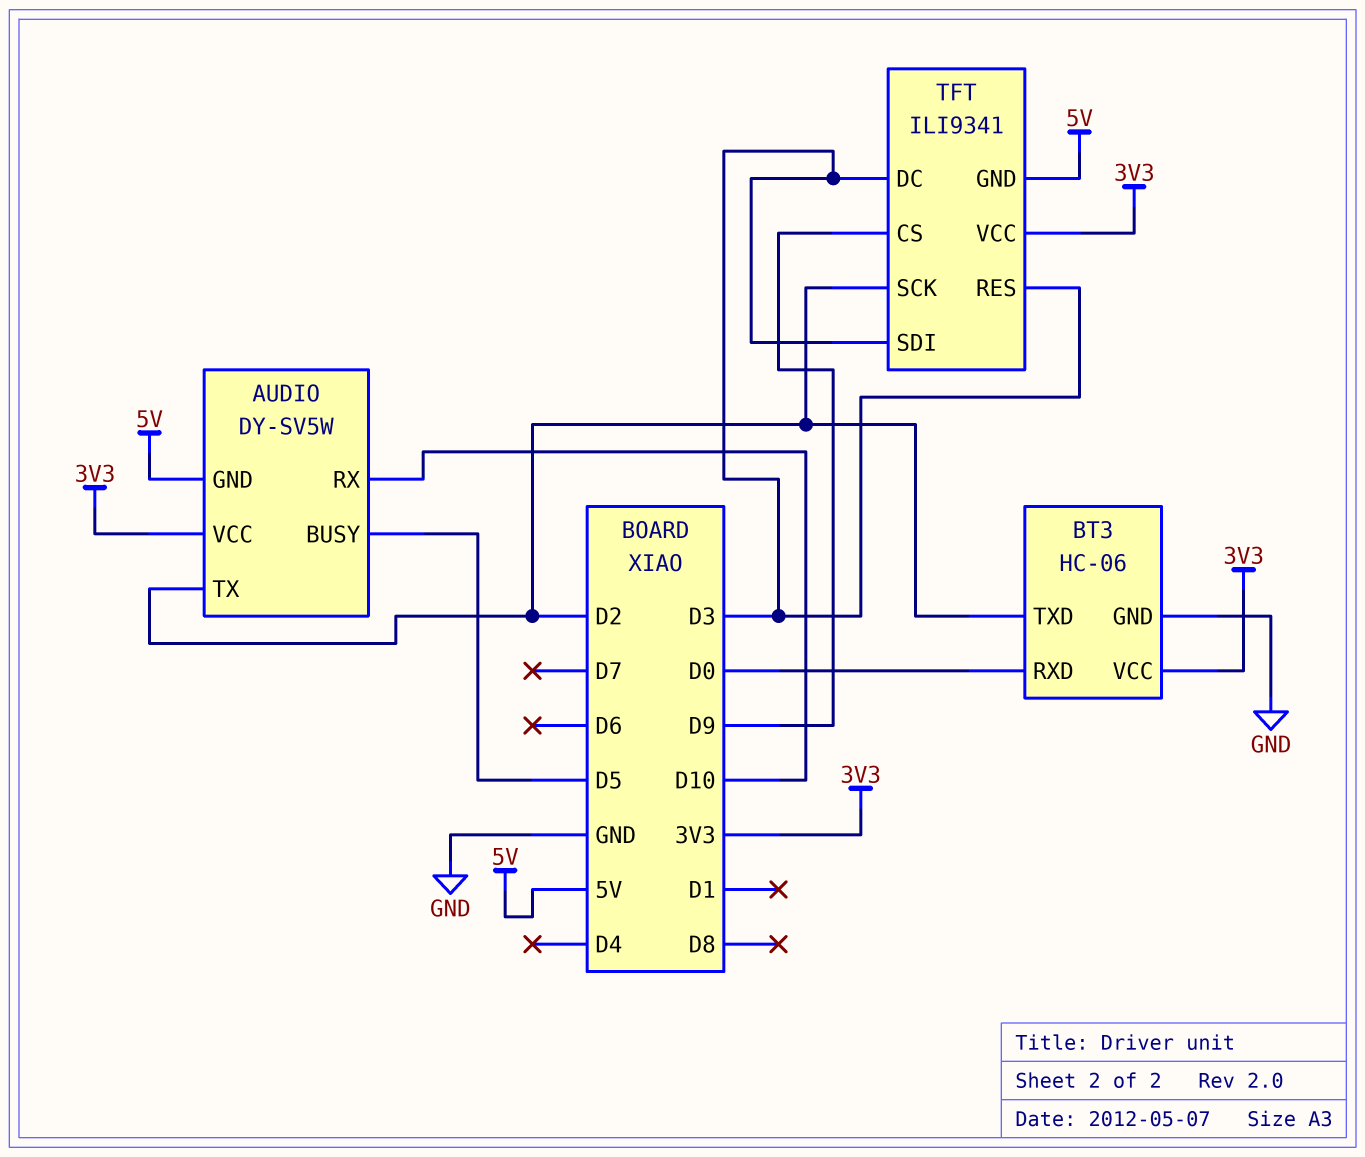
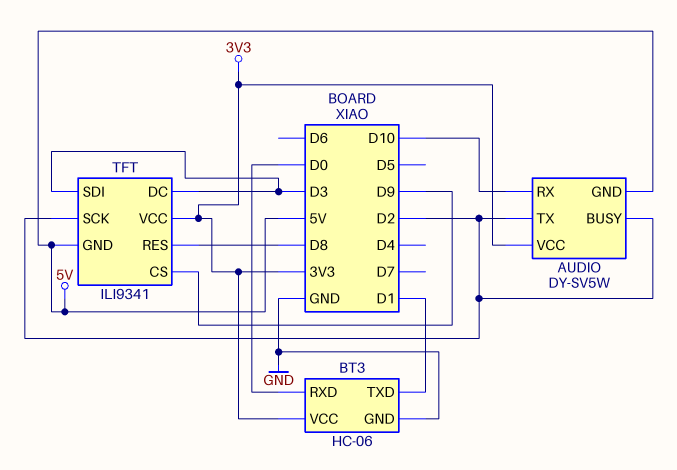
AUDIO pin BUSY: D5 -> D2
BT3 pin TXD: D2 -> D1
TFT pin RES: D3 -> D8

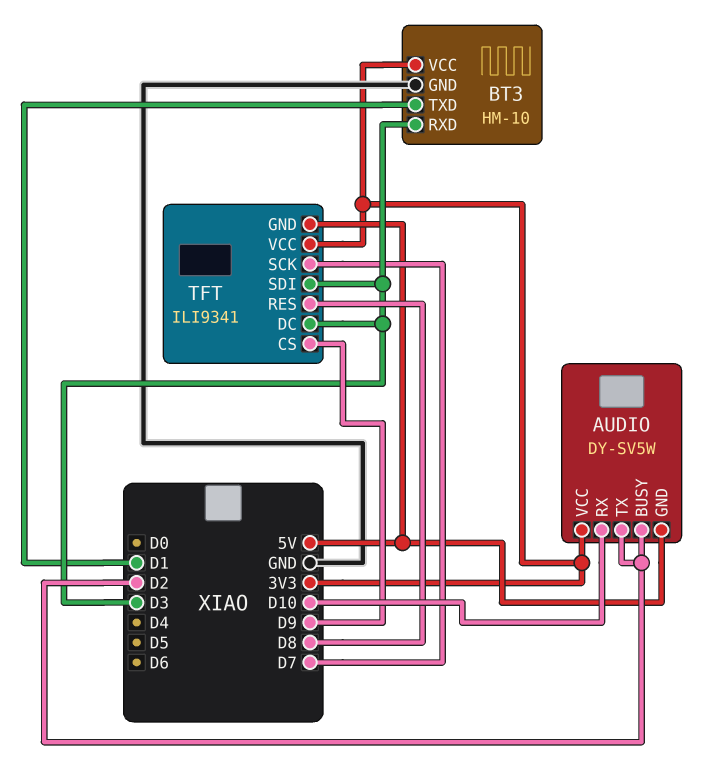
BT3: HC-06 -> HM-10
BT3 pin RXD: D0 -> D3
TFT pin SCK: D2 -> D7

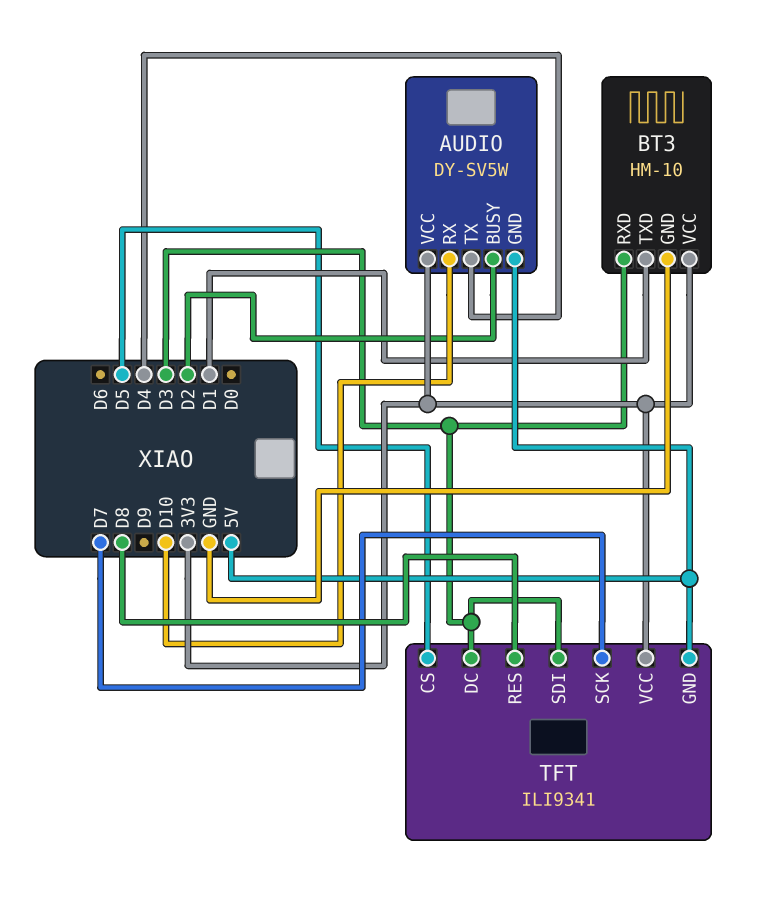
AUDIO pin TX: D2 -> D4
TFT pin CS: D9 -> D5

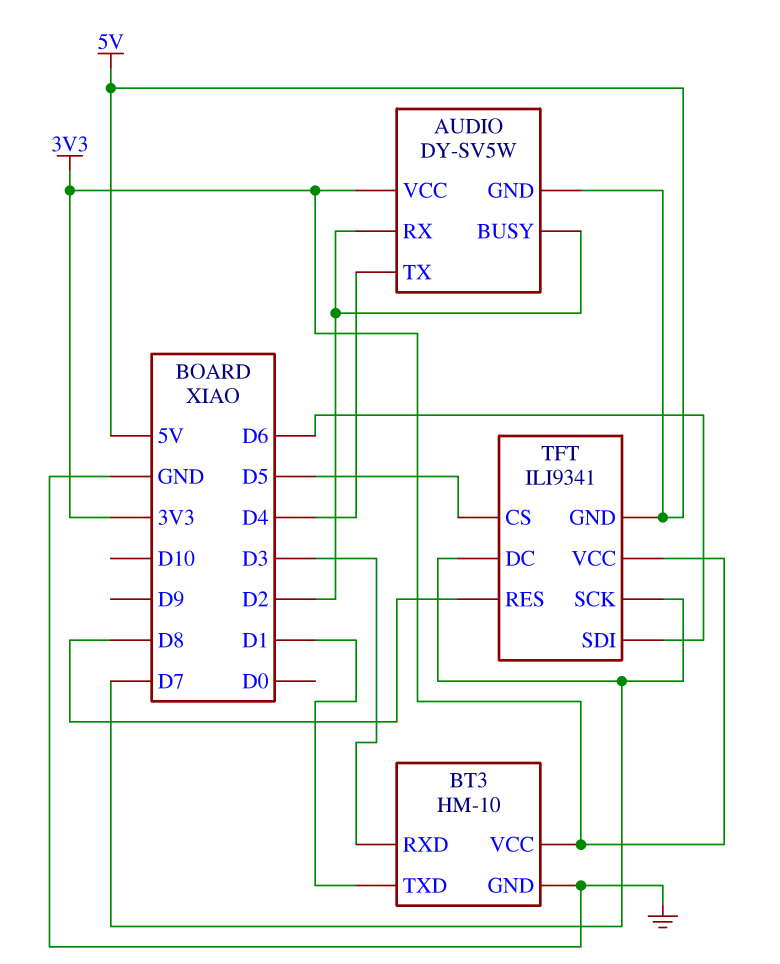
AUDIO pin RX: D10 -> D2
TFT pin DC: D3 -> D7
TFT pin SDI: D3 -> D6

